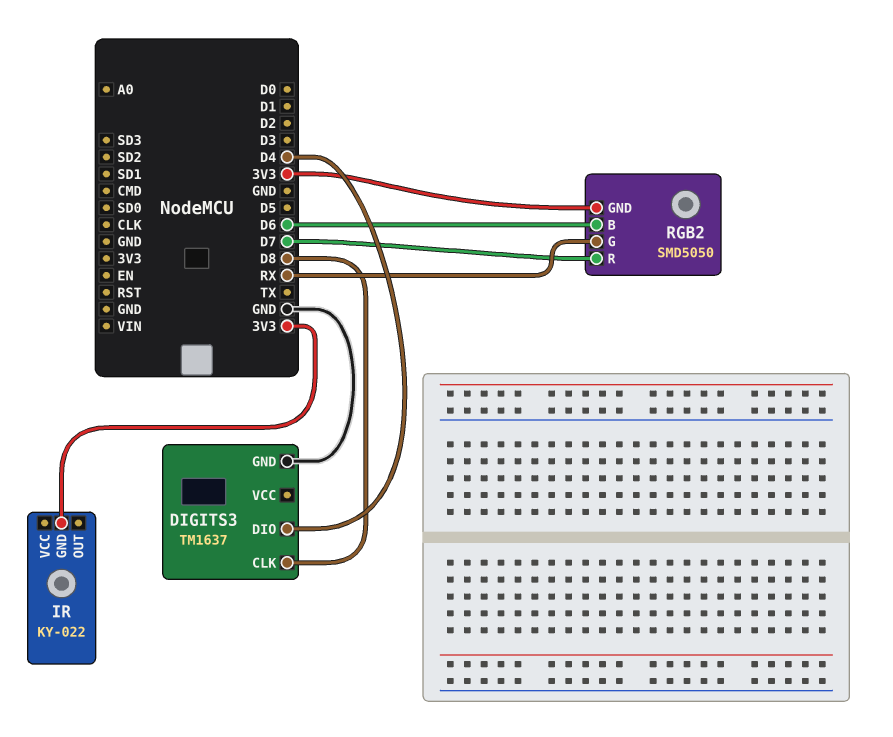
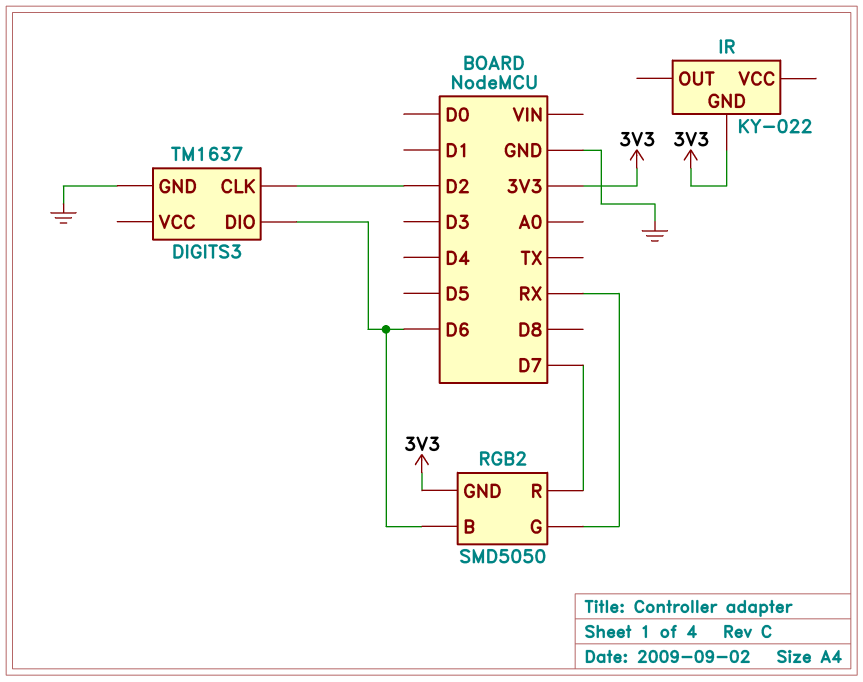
DIGITS3 pin CLK: D8 -> D2
DIGITS3 pin DIO: D4 -> D6

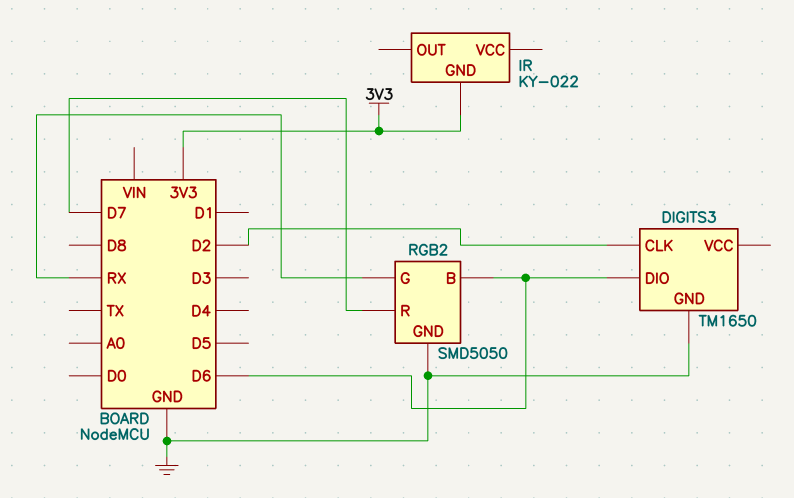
DIGITS3: TM1637 -> TM1650
RGB2 pin GND: 3V3 -> GND

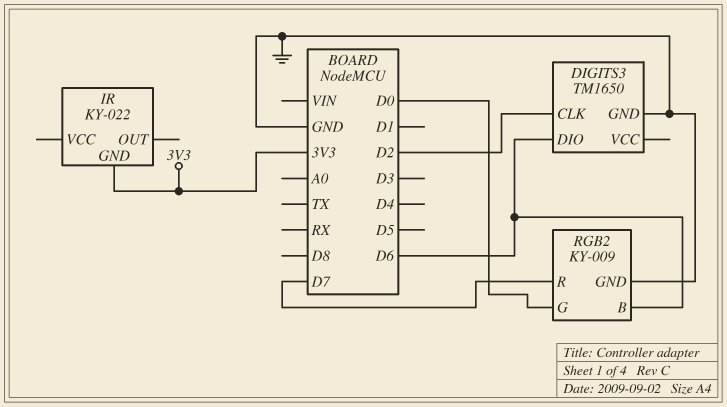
RGB2: SMD5050 -> KY-009
RGB2 pin G: RX -> D0

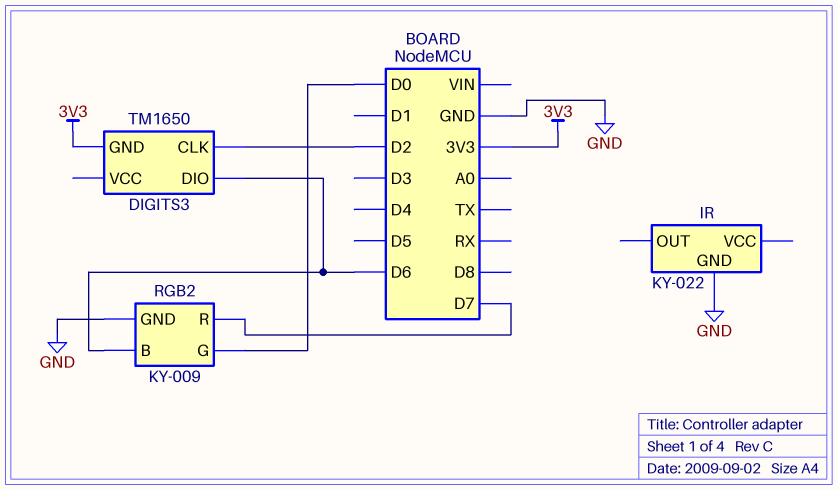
DIGITS3 pin GND: GND -> 3V3
IR pin GND: 3V3 -> GND

